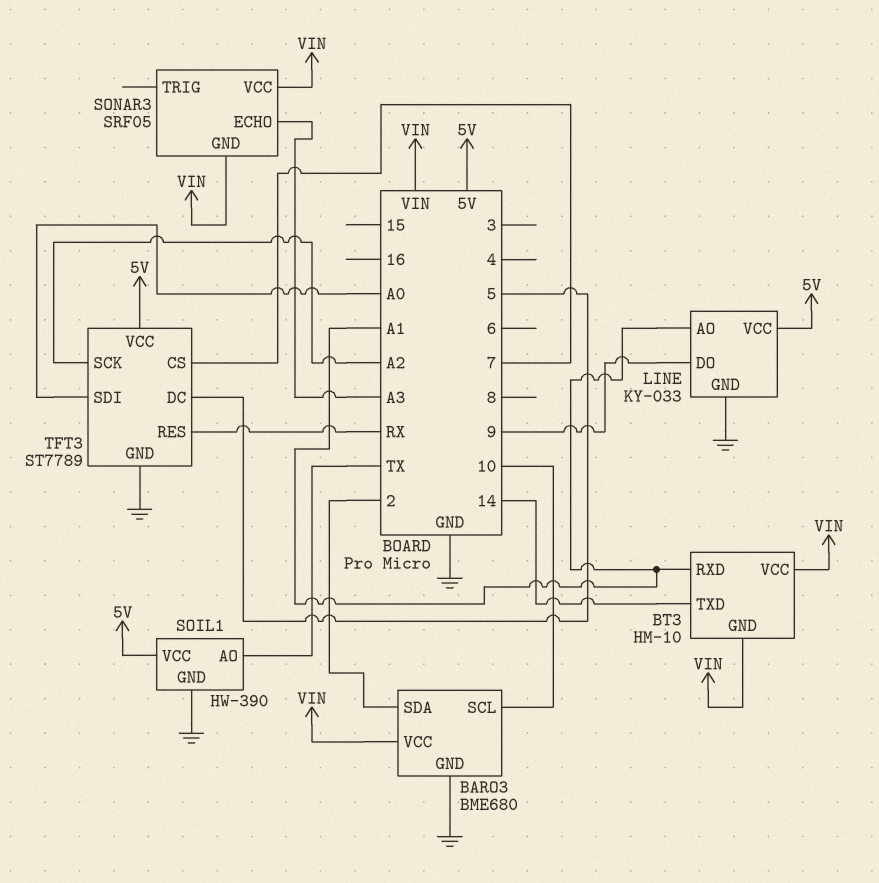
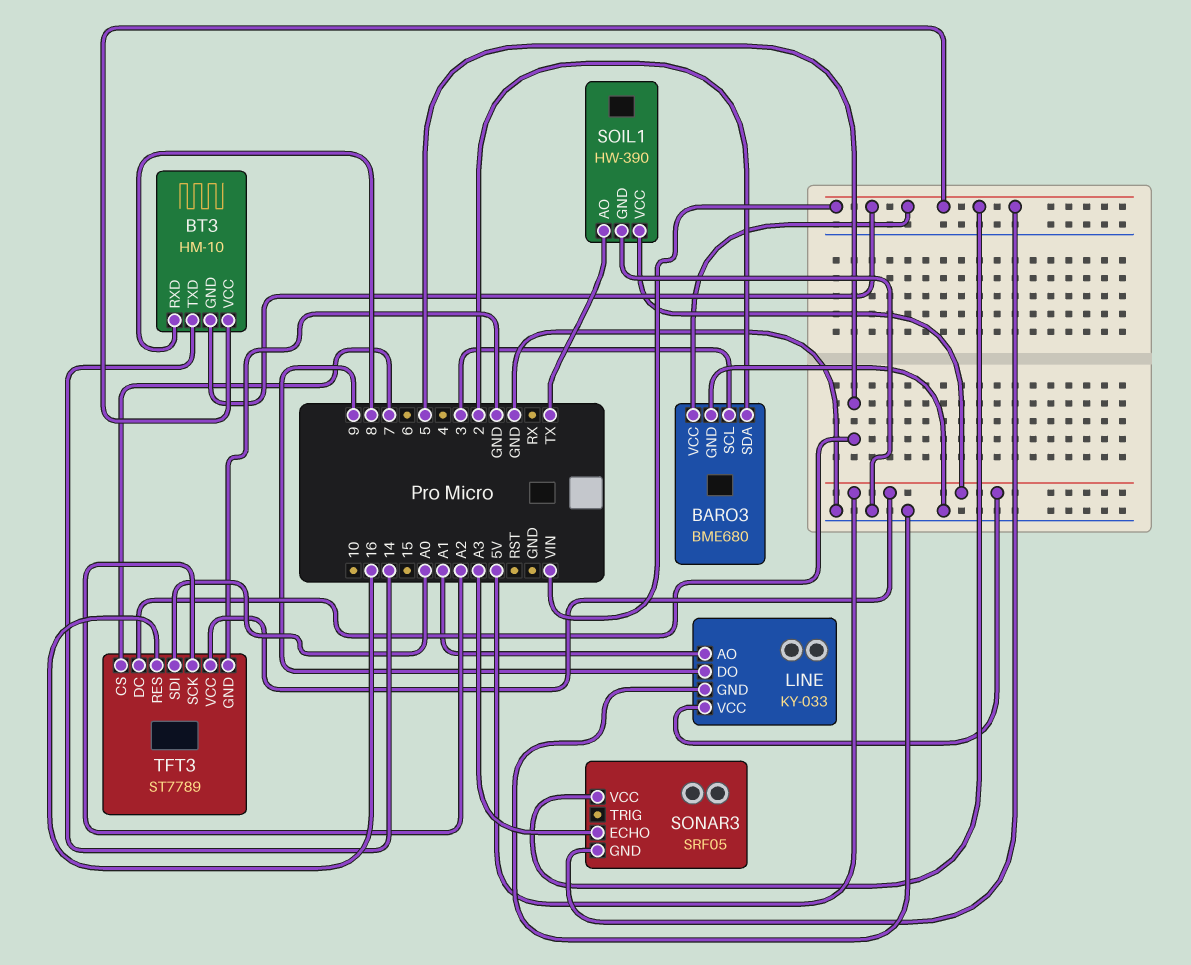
BARO3 pin SCL: 10 -> 3
BT3 pin RXD: A1 -> 8
TFT3 pin RES: RX -> 16

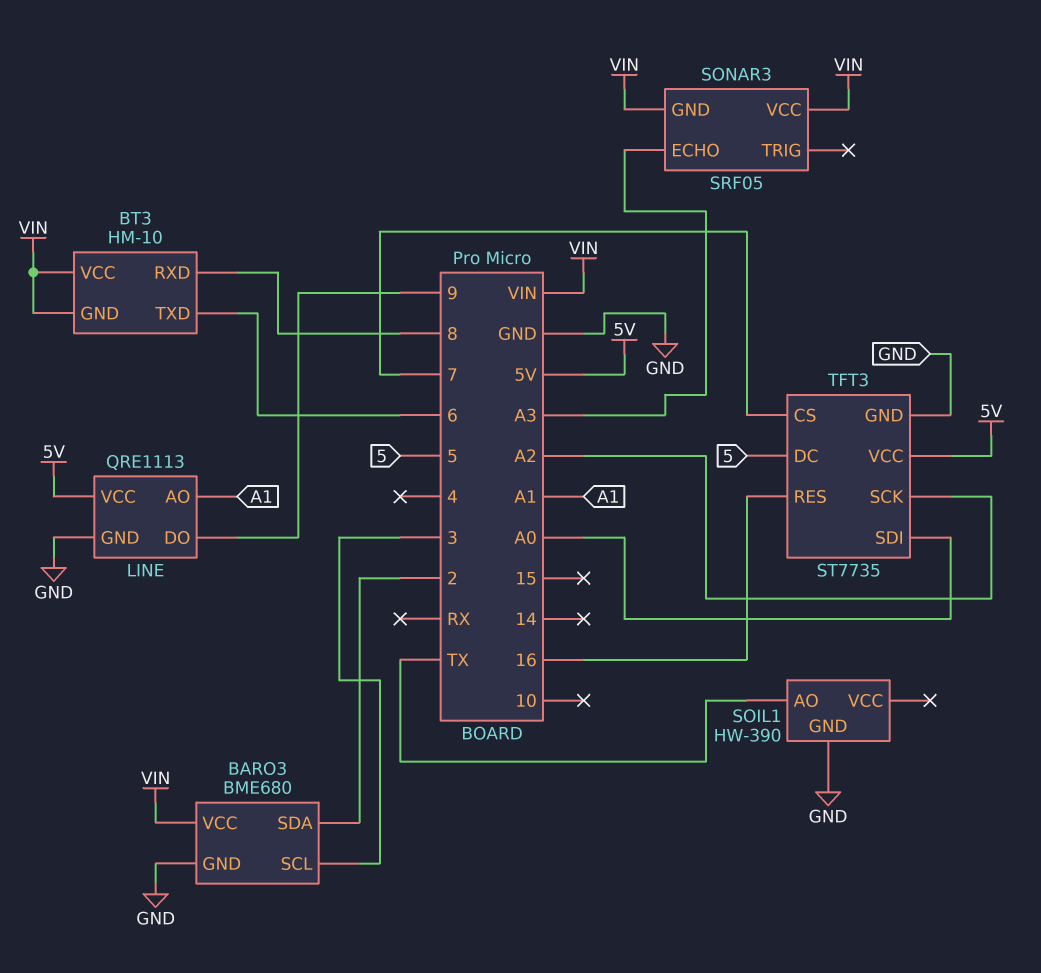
BT3 pin TXD: 14 -> 6
LINE: KY-033 -> QRE1113
SOIL1 pin VCC: 5V -> none
TFT3: ST7789 -> ST7735

